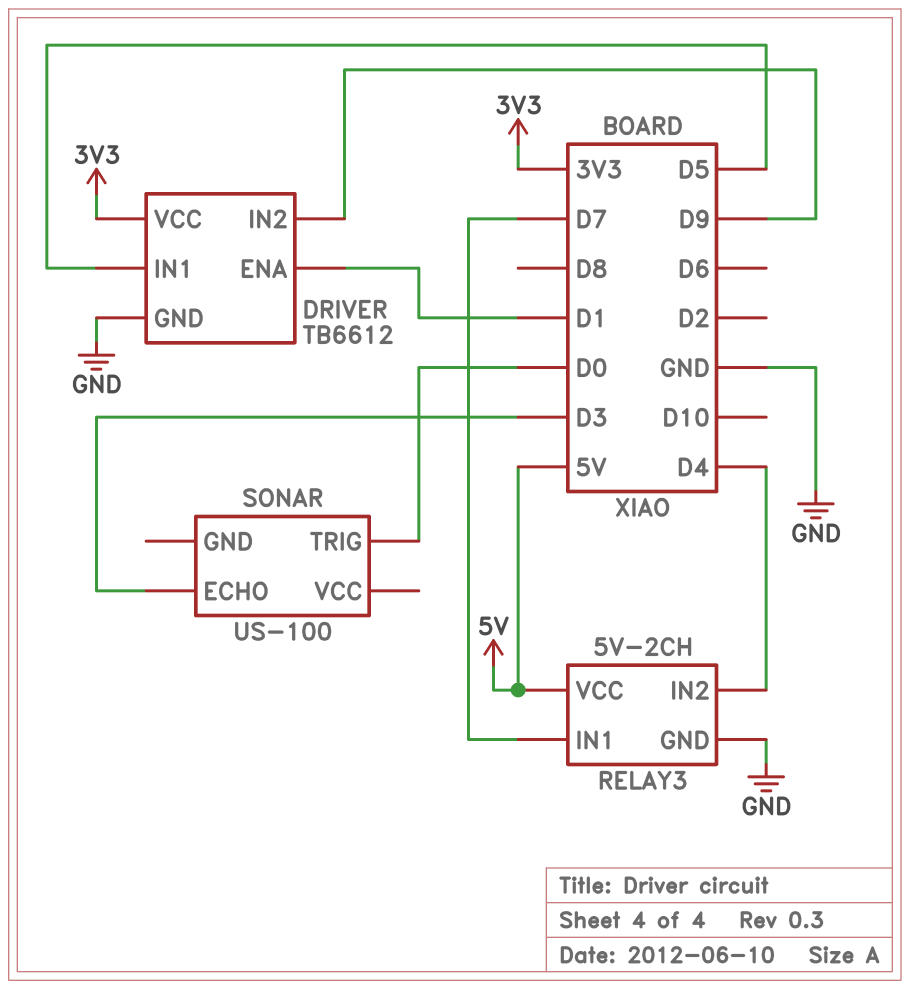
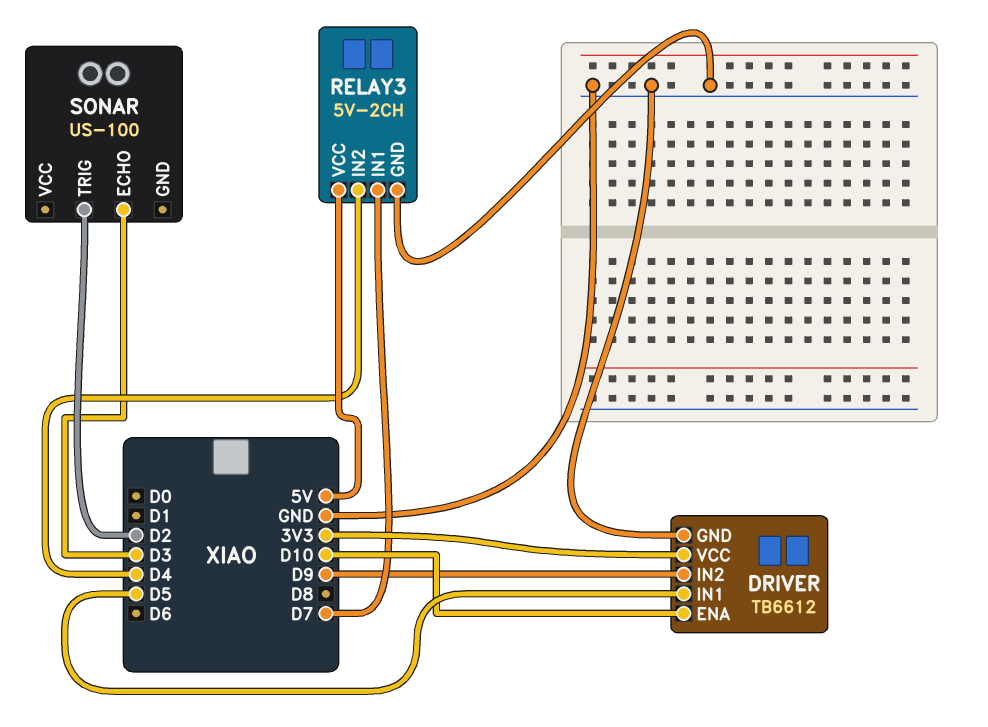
DRIVER pin ENA: D1 -> D10
SONAR pin TRIG: D0 -> D2

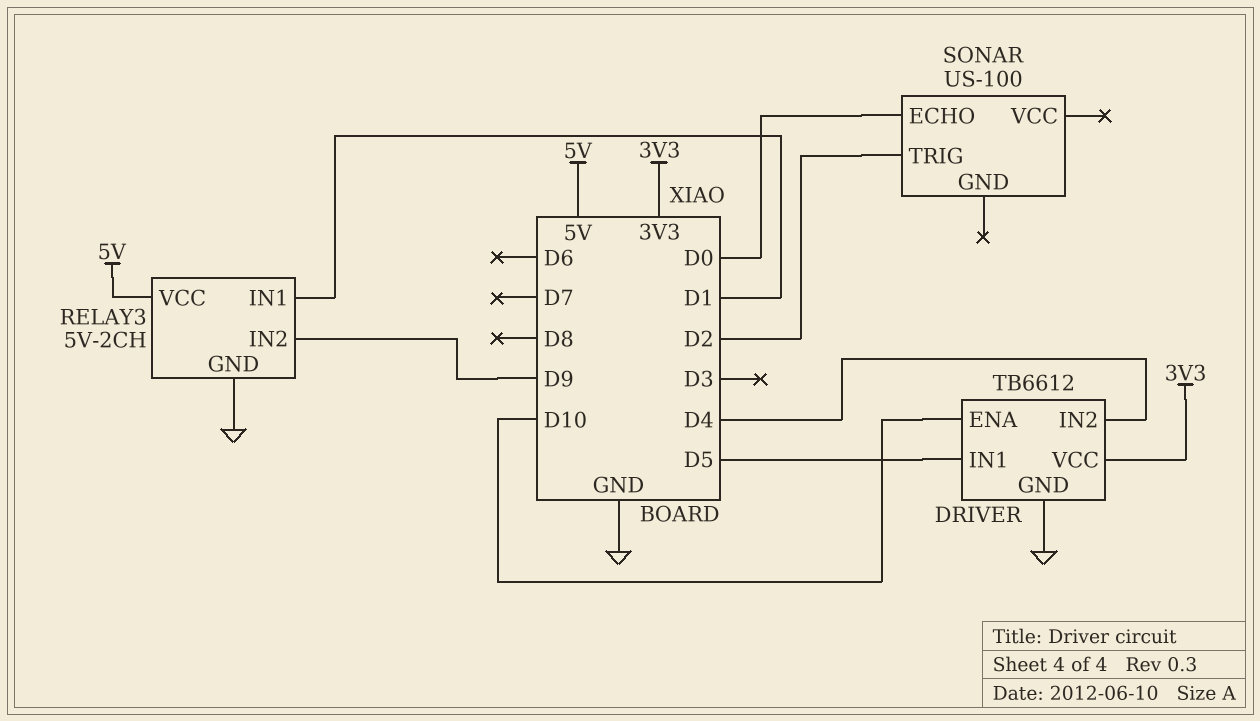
DRIVER pin IN2: D9 -> D4
RELAY3 pin IN1: D7 -> D1
RELAY3 pin IN2: D4 -> D9
SONAR pin ECHO: D3 -> D0

